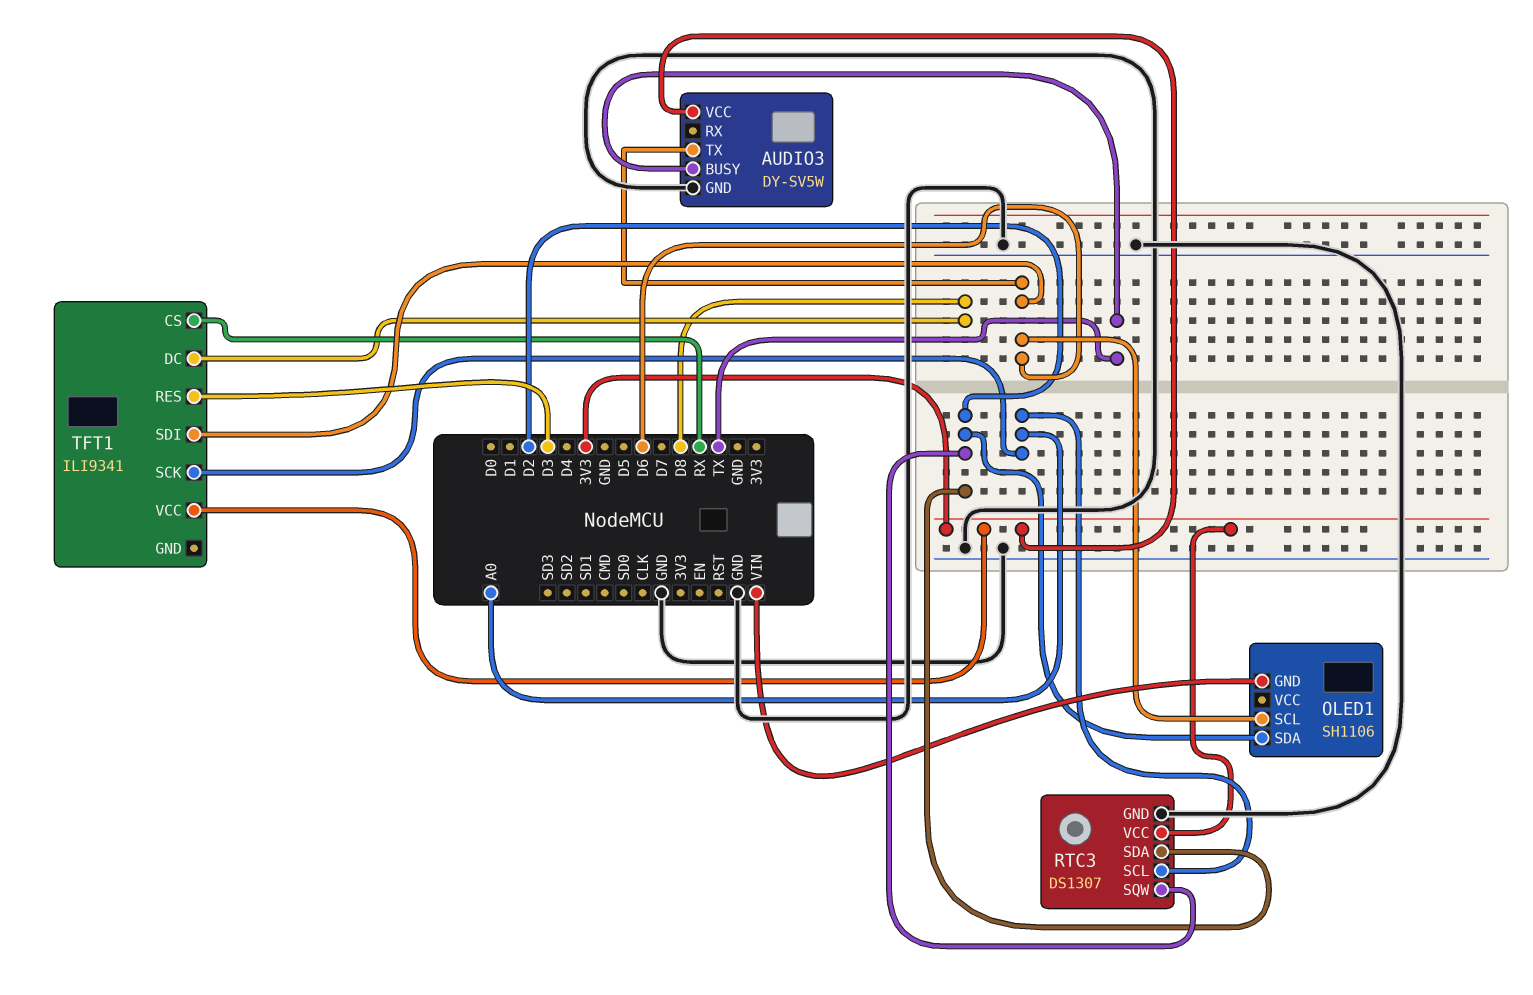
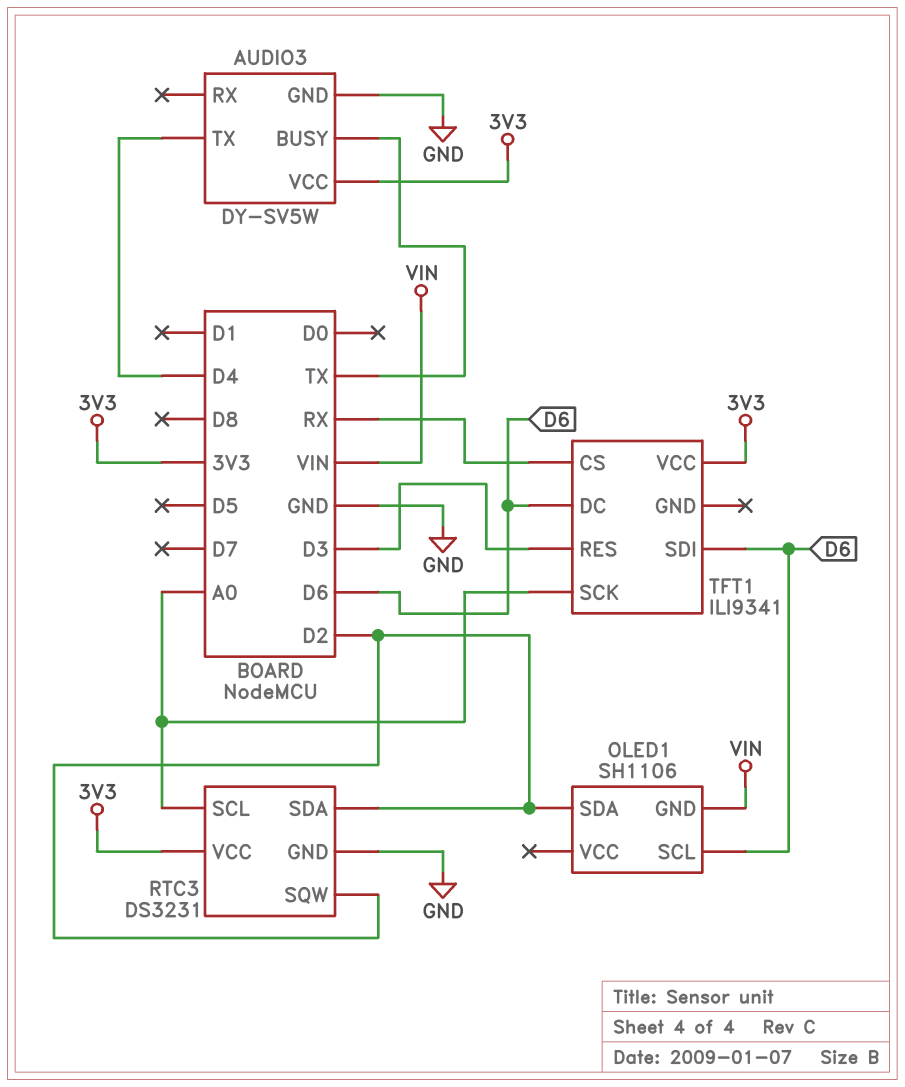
AUDIO3 pin TX: D6 -> D4
RTC3: DS1307 -> DS3231
TFT1 pin DC: D8 -> D6

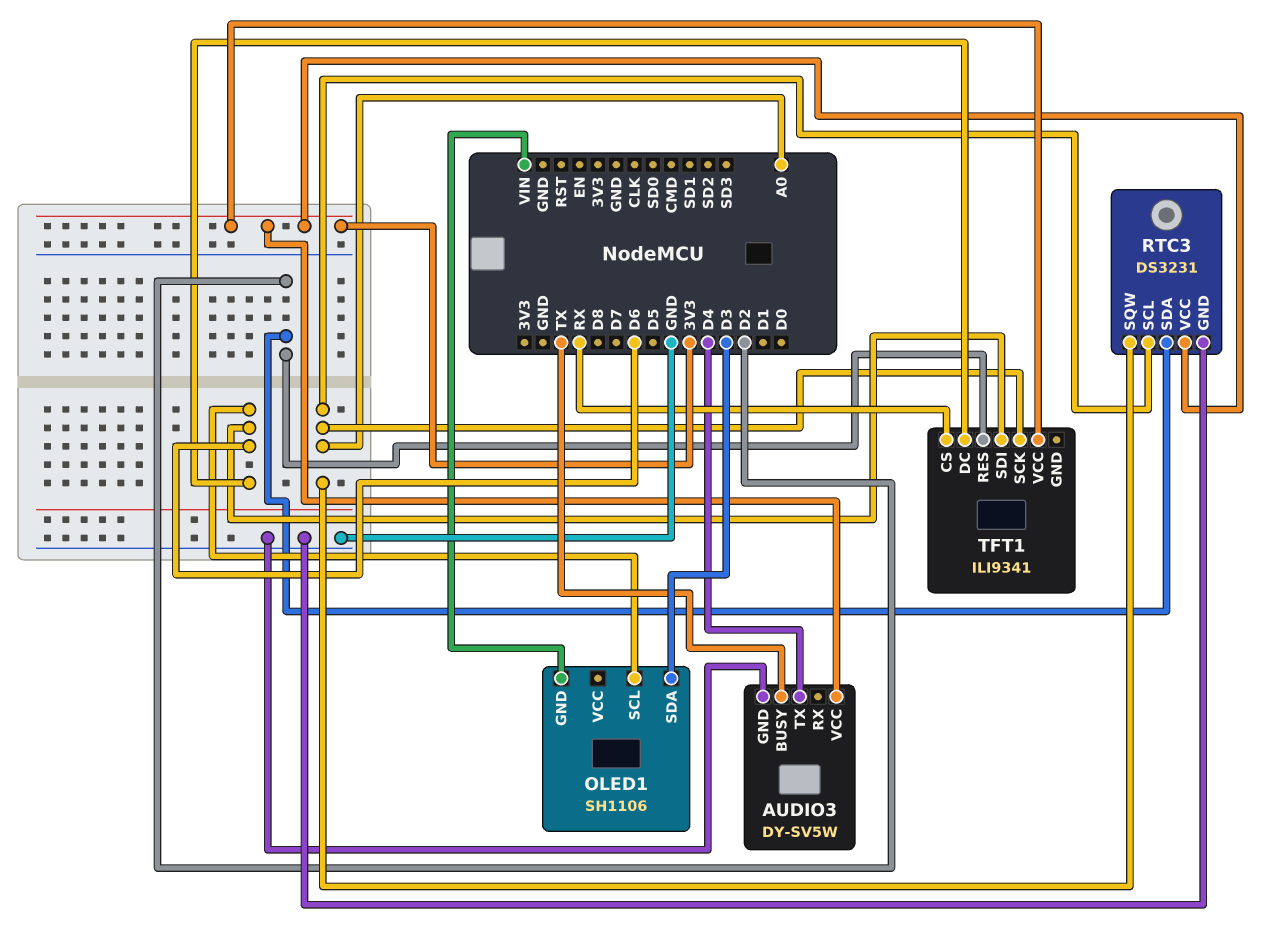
OLED1 pin SDA: D2 -> D3
RTC3 pin SQW: D2 -> A0
TFT1 pin RES: D3 -> D2

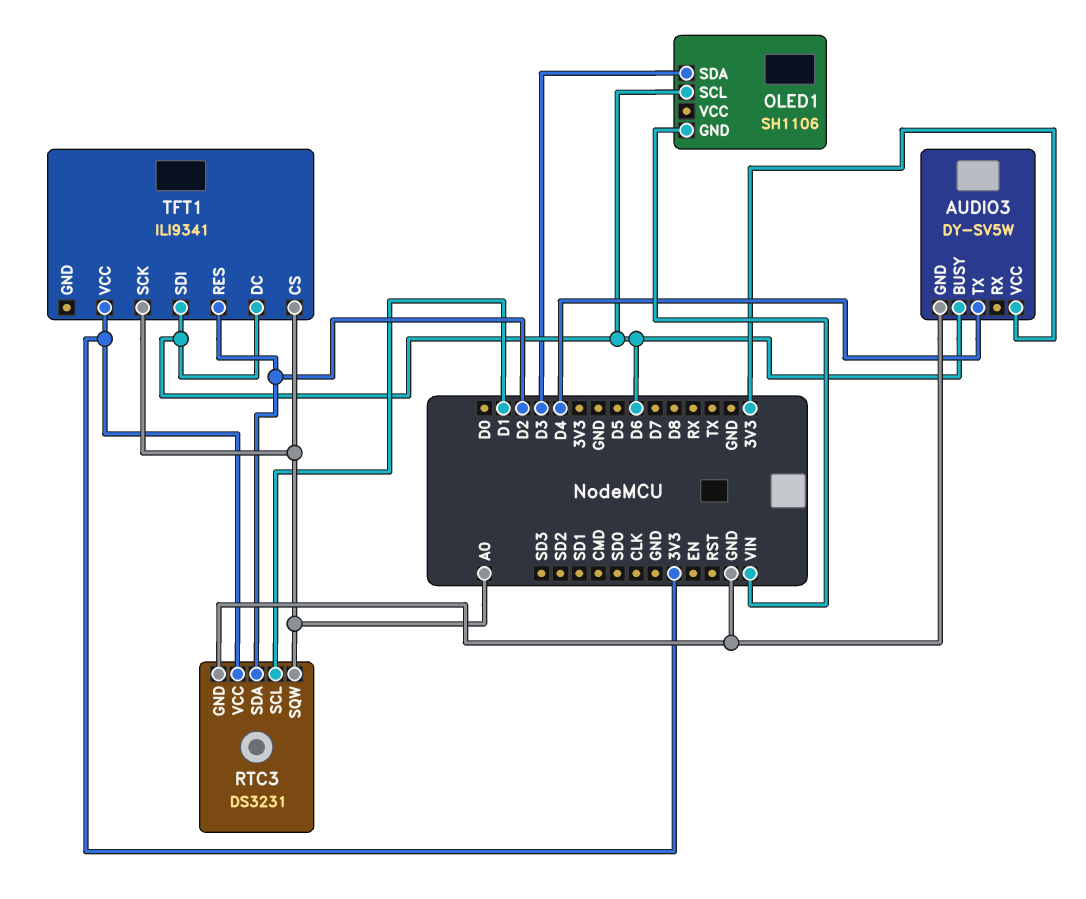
AUDIO3 pin BUSY: TX -> D6
RTC3 pin SCL: A0 -> D1
TFT1 pin CS: RX -> A0

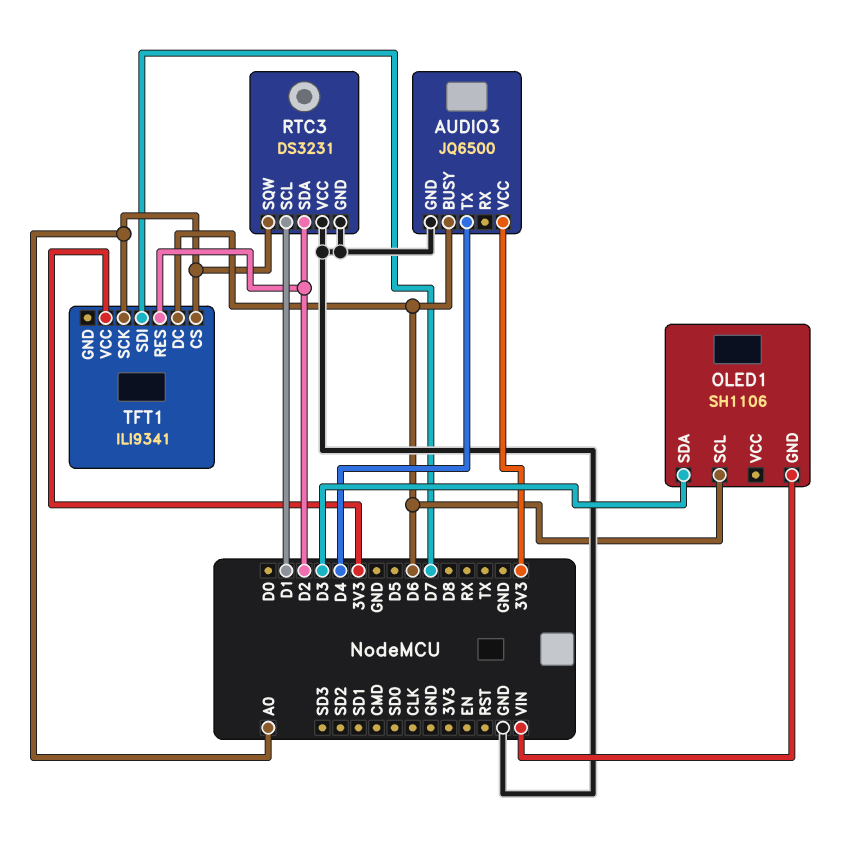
AUDIO3: DY-SV5W -> JQ6500
RTC3 pin VCC: 3V3 -> GND
TFT1 pin SDI: D6 -> D7

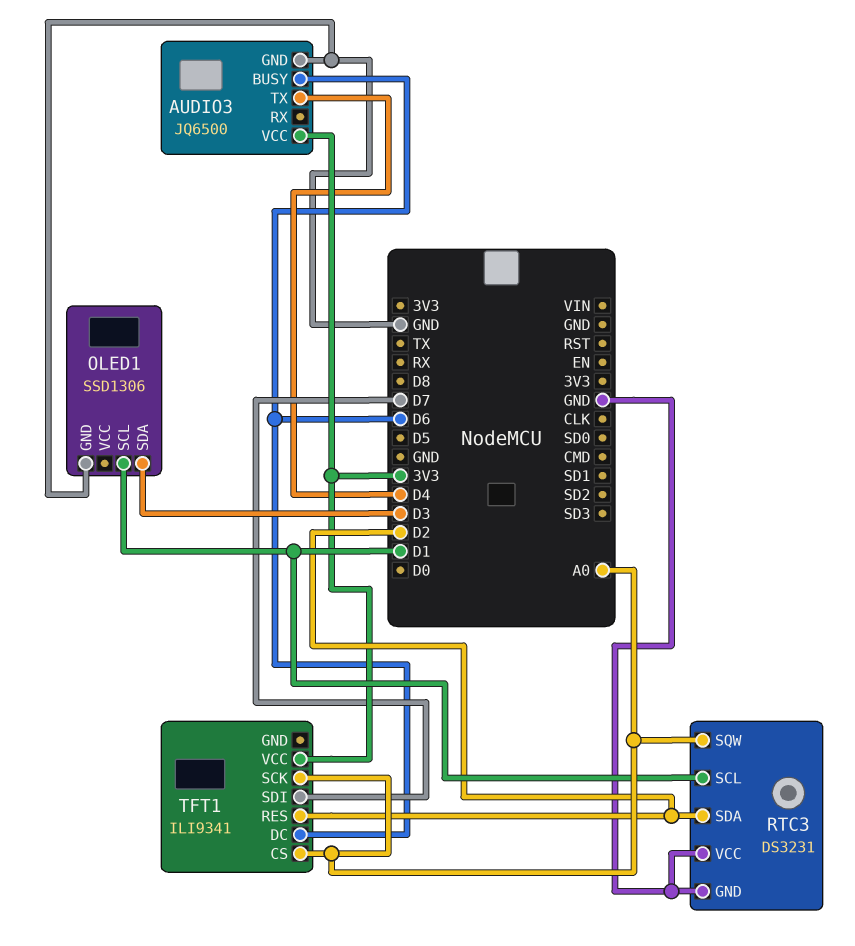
OLED1: SH1106 -> SSD1306
OLED1 pin GND: VIN -> GND
OLED1 pin SCL: D6 -> D1

